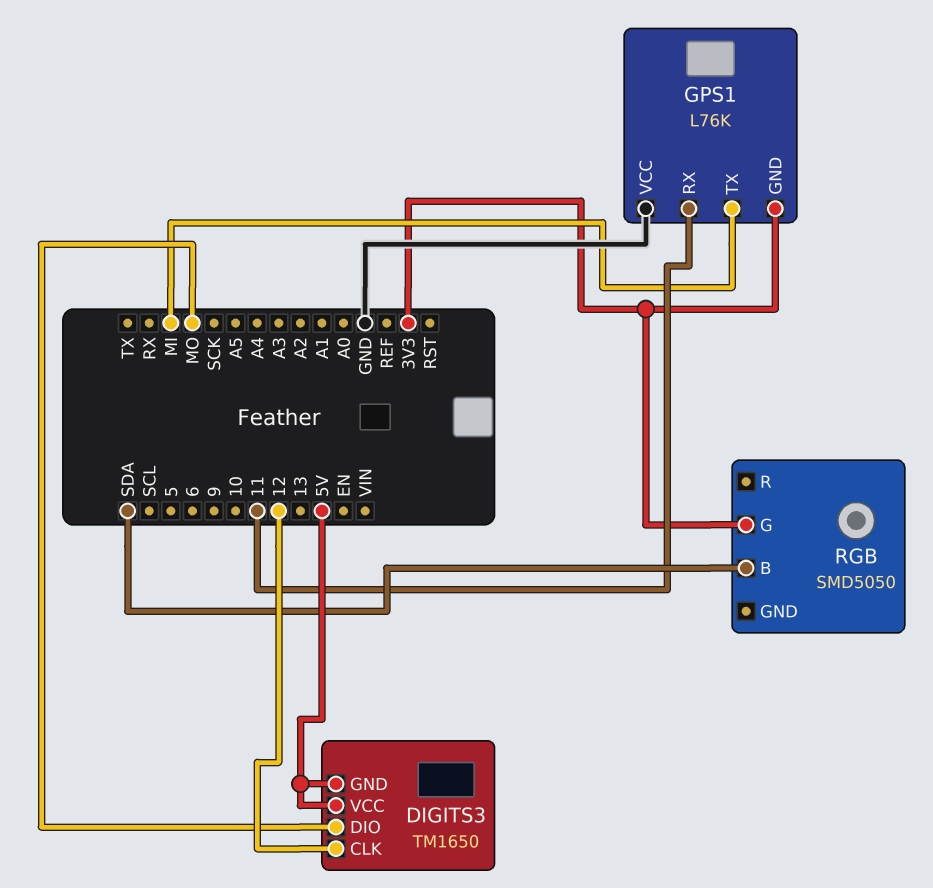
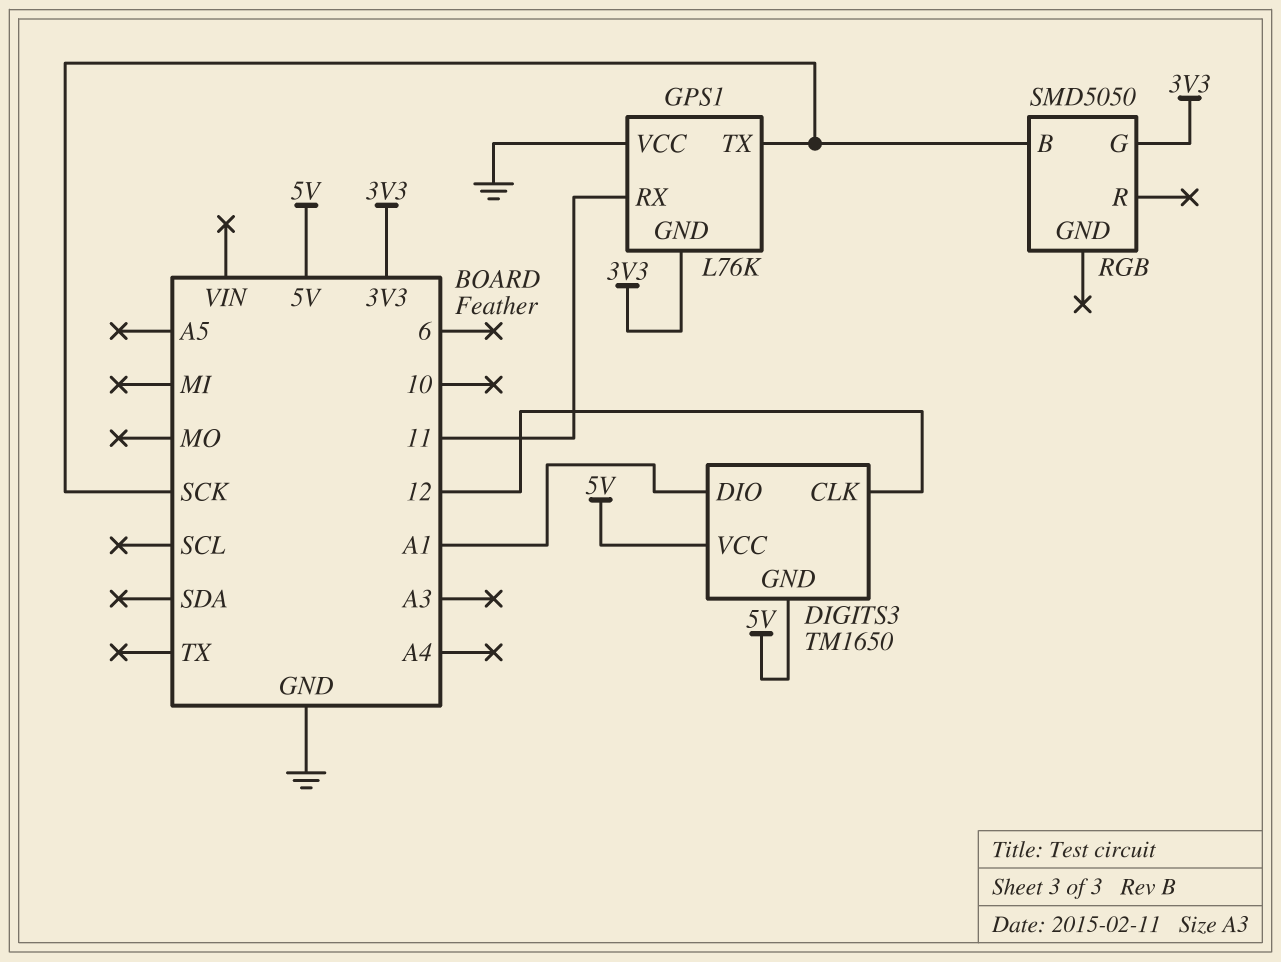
DIGITS3 pin DIO: MO -> A1
GPS1 pin TX: MI -> SCK
RGB pin B: SDA -> SCK

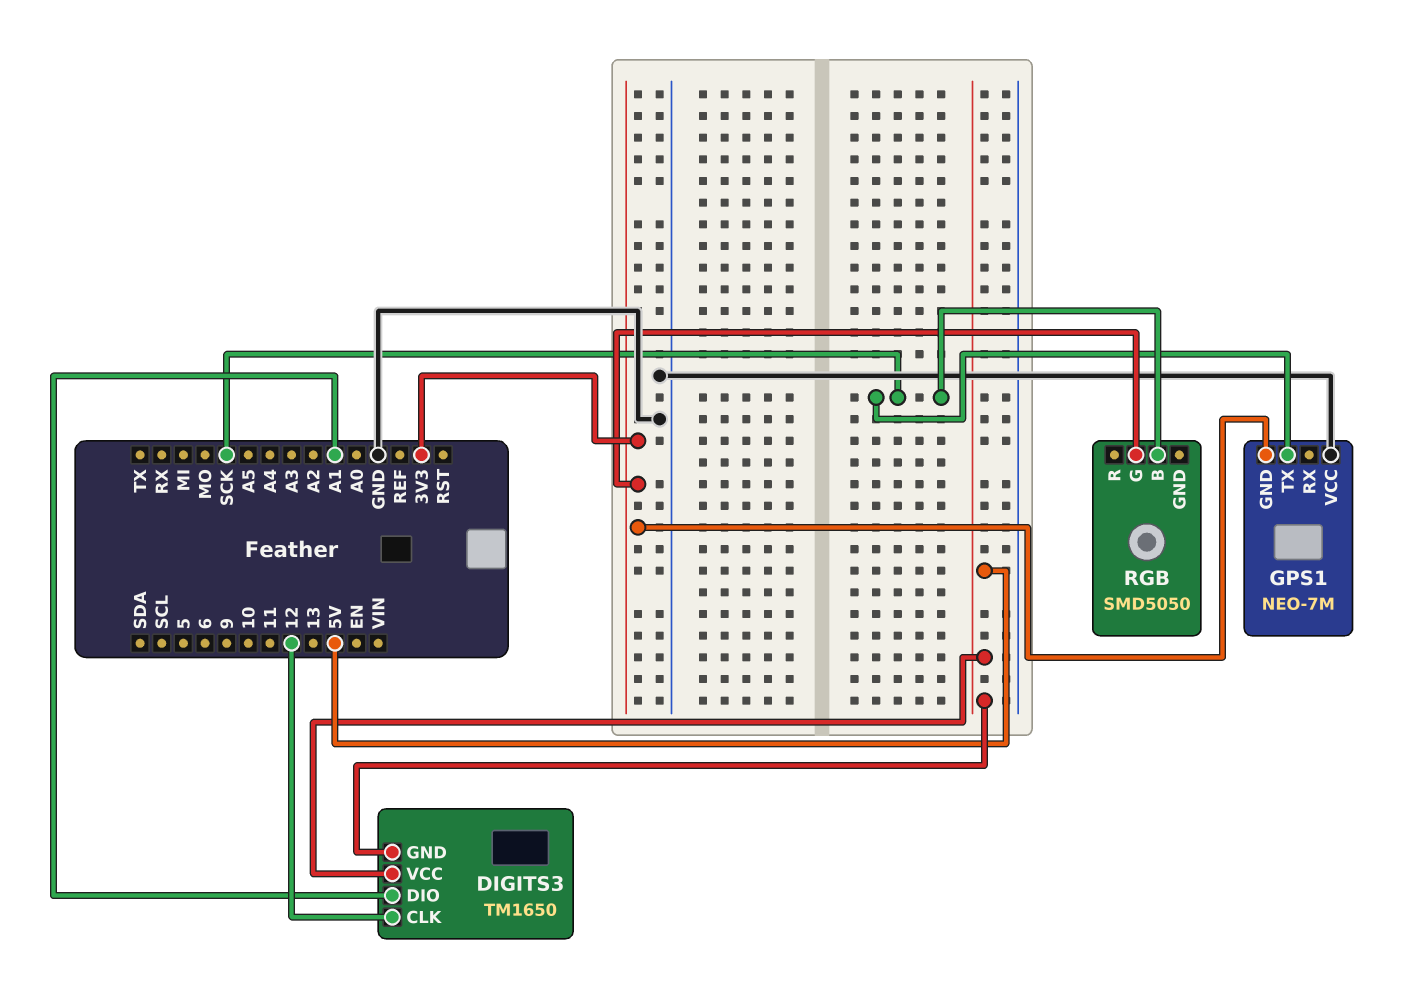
GPS1: L76K -> NEO-7M
GPS1 pin RX: 11 -> none

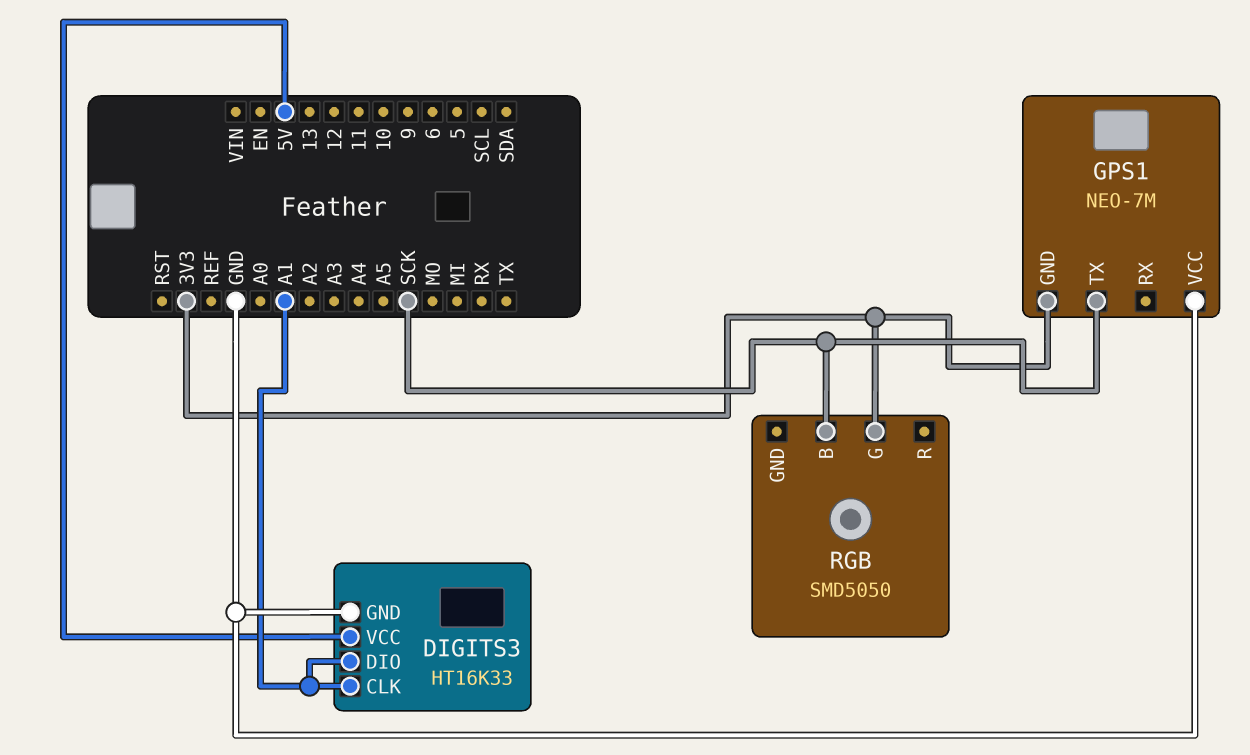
DIGITS3: TM1650 -> HT16K33
DIGITS3 pin CLK: 12 -> A1
DIGITS3 pin GND: 5V -> GND

